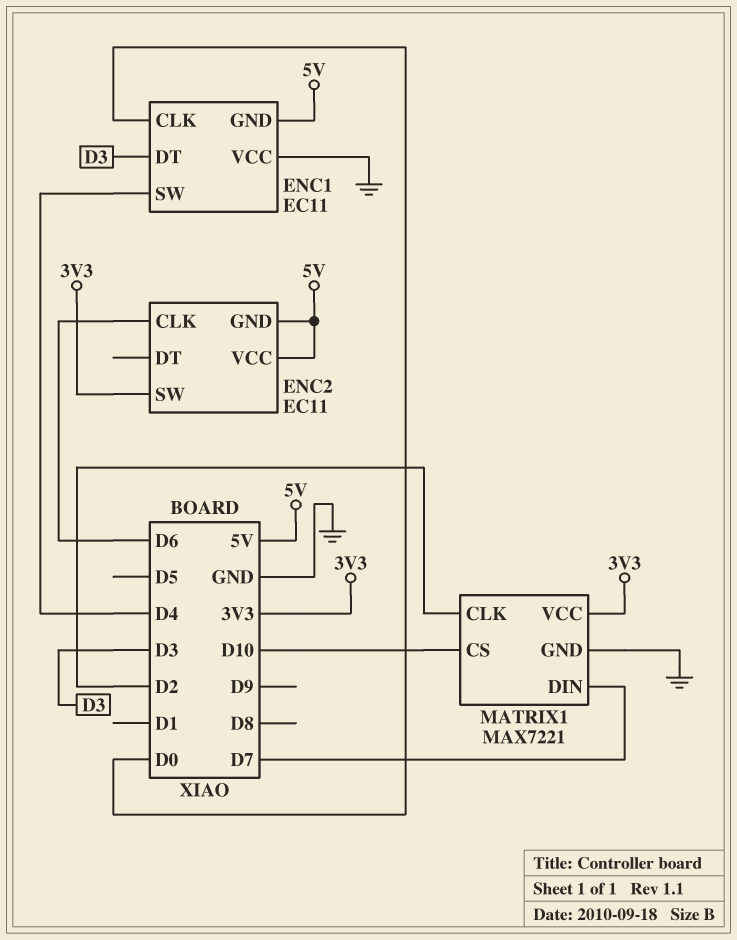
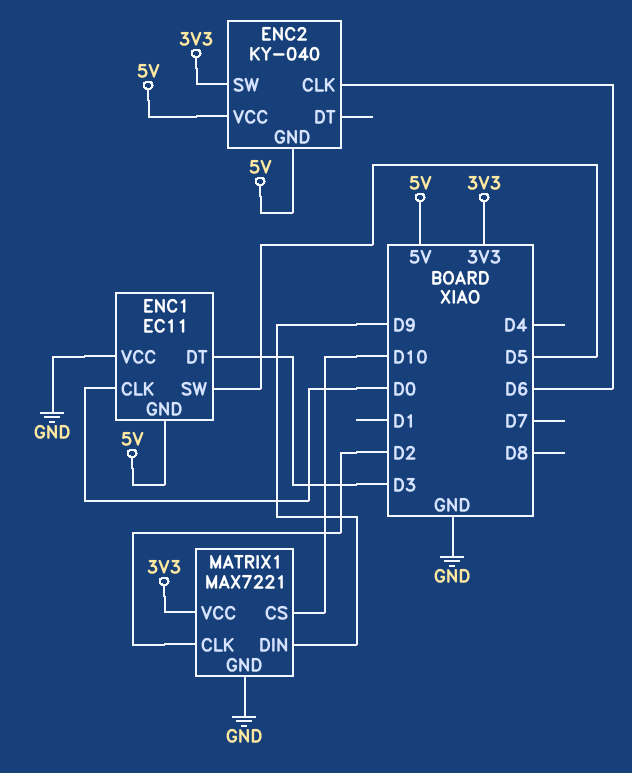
ENC1 pin SW: D4 -> D5
ENC2: EC11 -> KY-040
MATRIX1 pin DIN: D7 -> D9

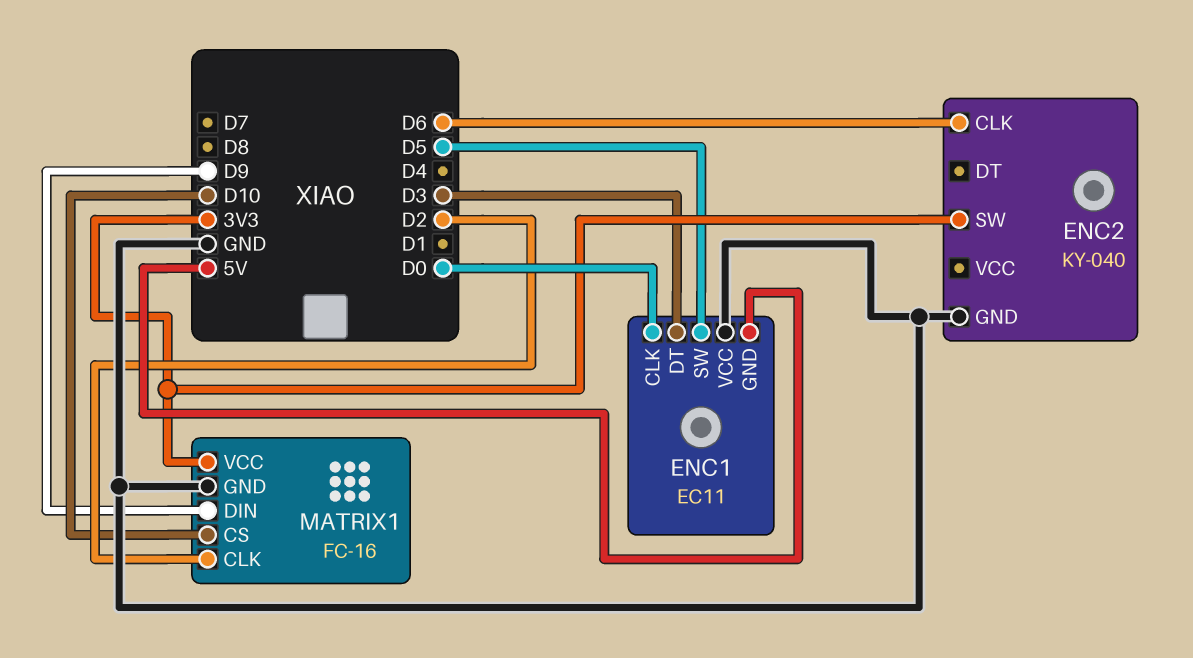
ENC2 pin GND: 5V -> GND
ENC2 pin VCC: 5V -> none
MATRIX1: MAX7221 -> FC-16

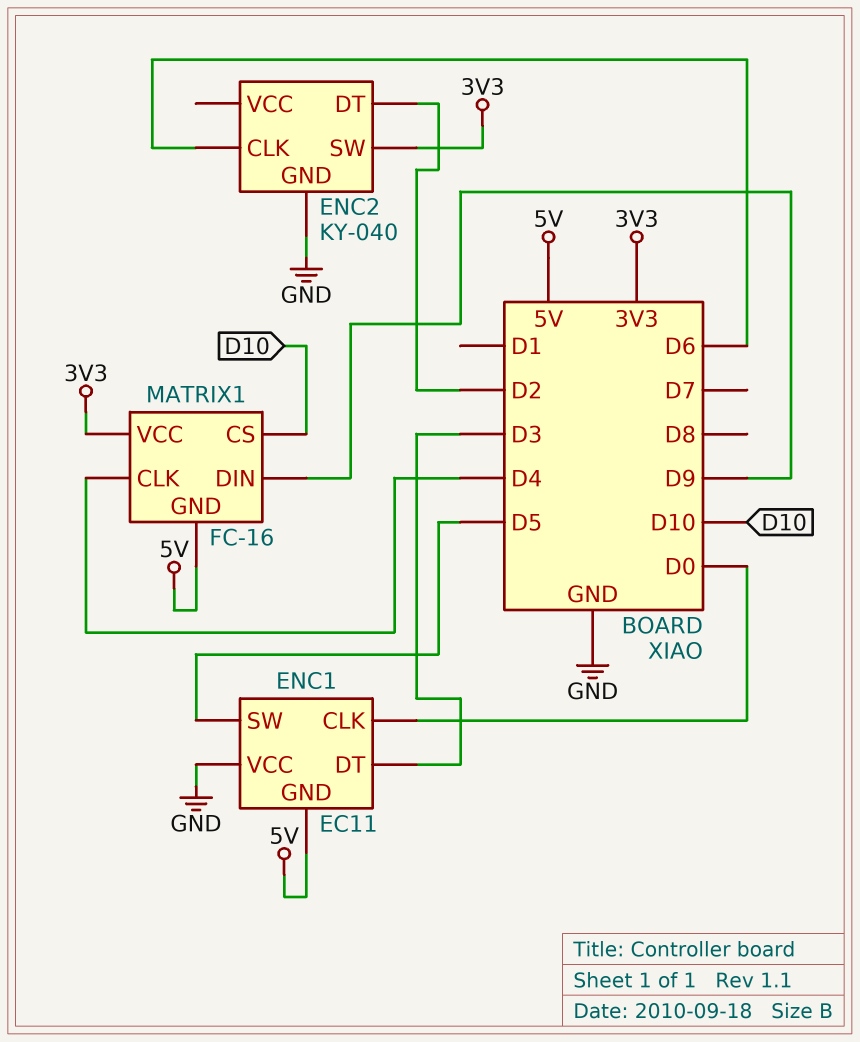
ENC2 pin DT: none -> D2
MATRIX1 pin CLK: D2 -> D4
MATRIX1 pin GND: GND -> 5V

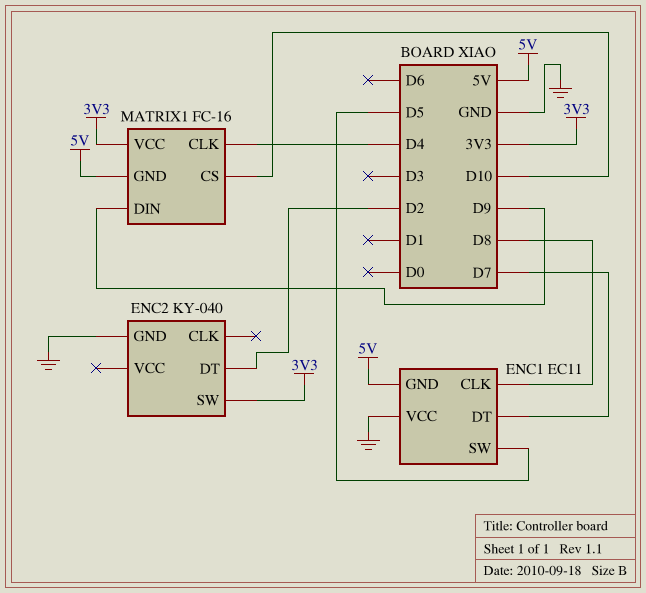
ENC1 pin CLK: D0 -> D8
ENC1 pin DT: D3 -> D7
ENC2 pin CLK: D6 -> none

